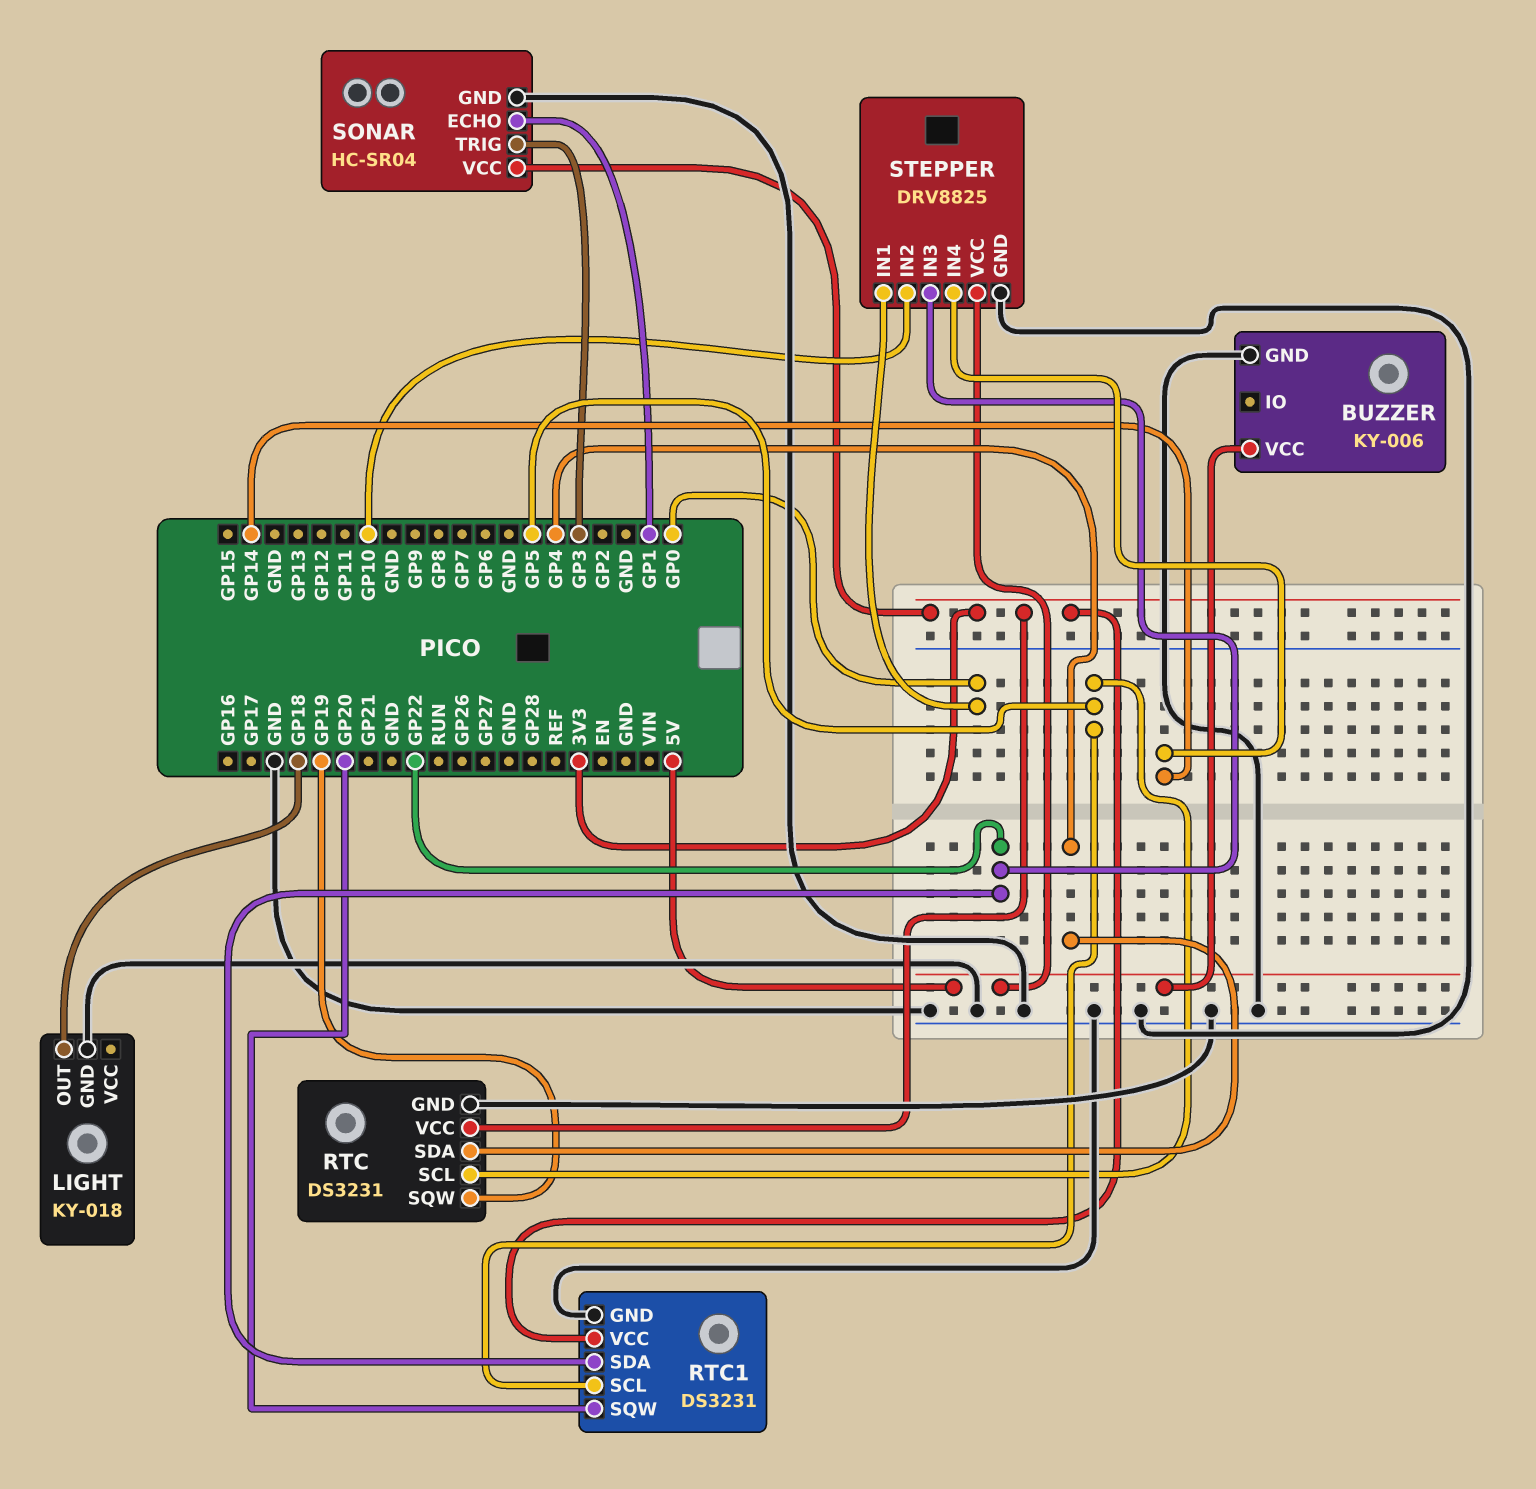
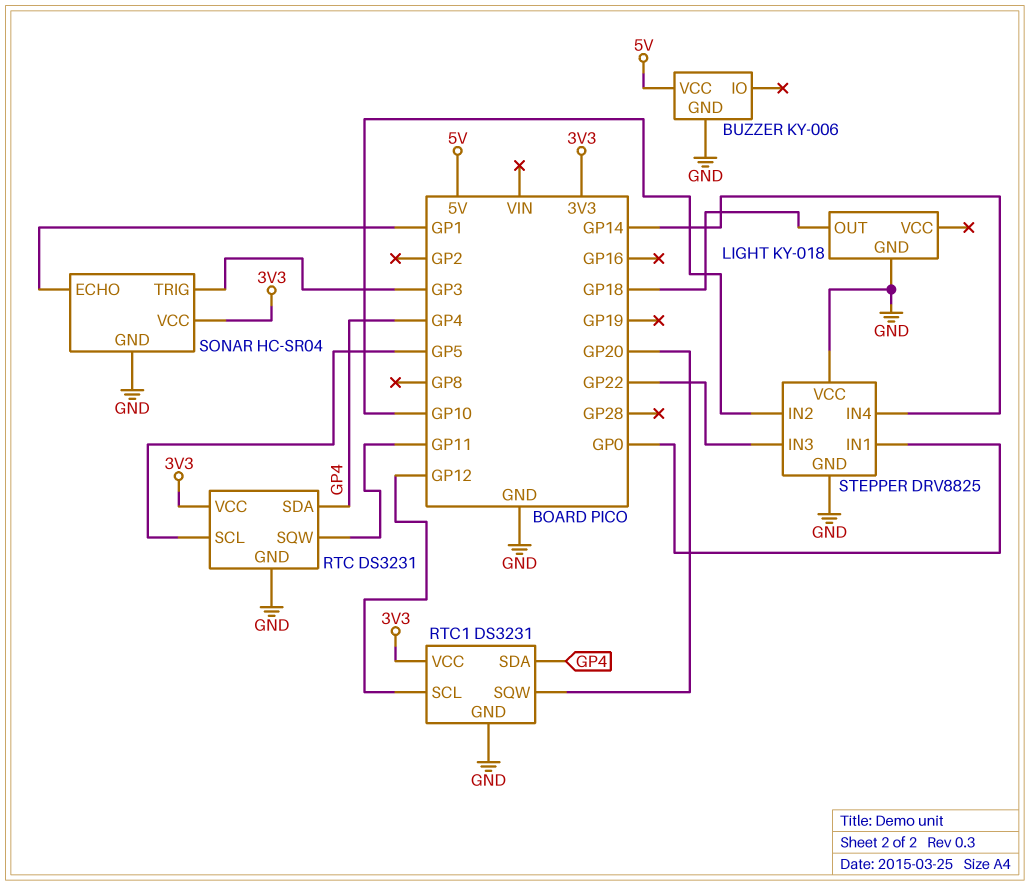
RTC pin SQW: GP19 -> GP11
RTC1 pin SCL: GP5 -> GP12
RTC1 pin SDA: GP22 -> GP4
STEPPER pin VCC: 5V -> GND

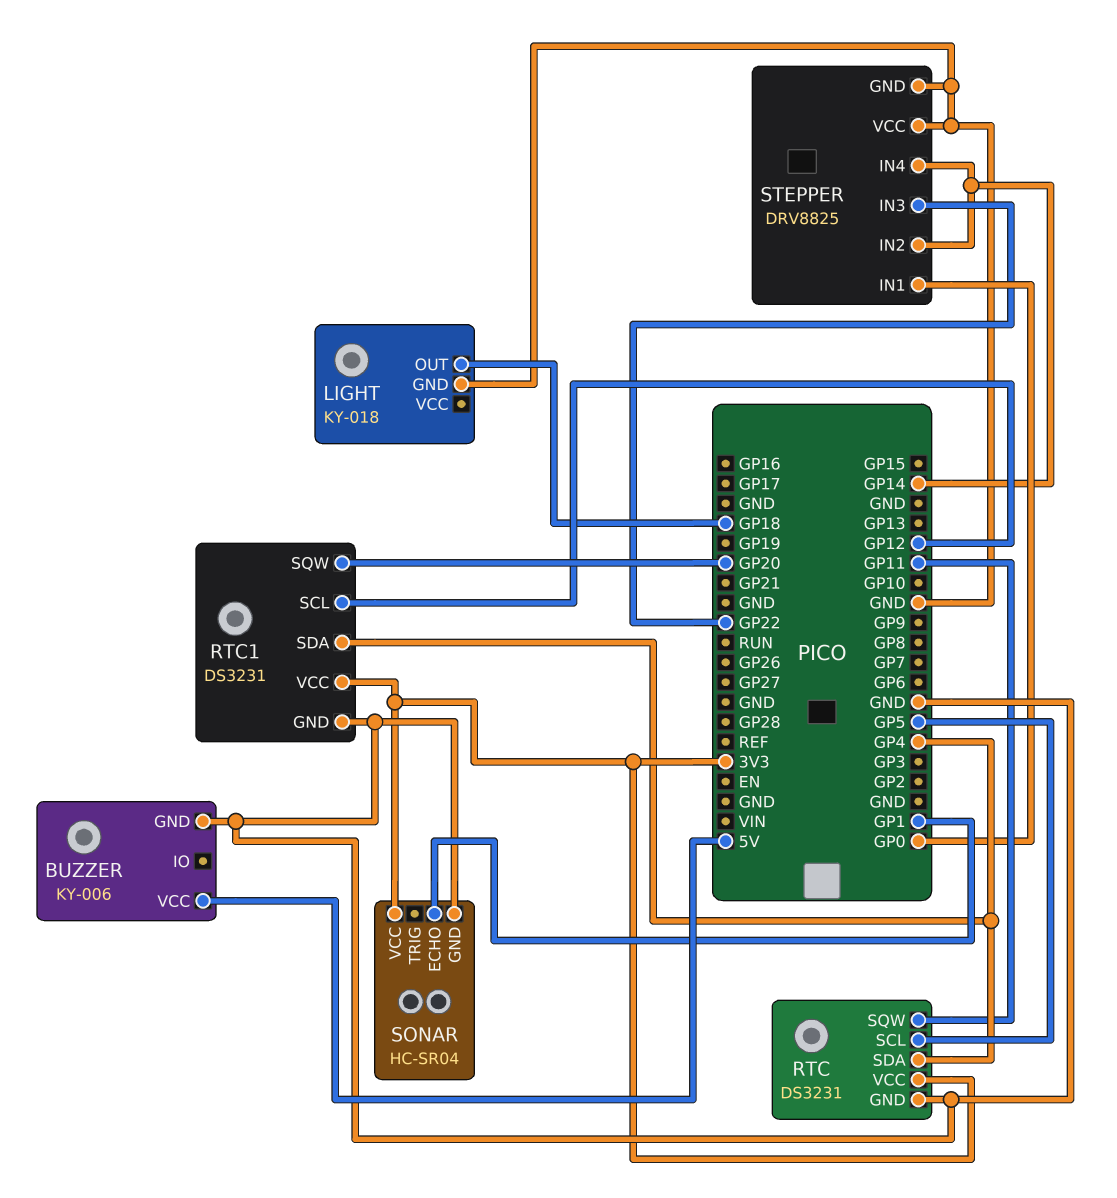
SONAR pin TRIG: GP3 -> none
STEPPER pin IN2: GP10 -> GP14

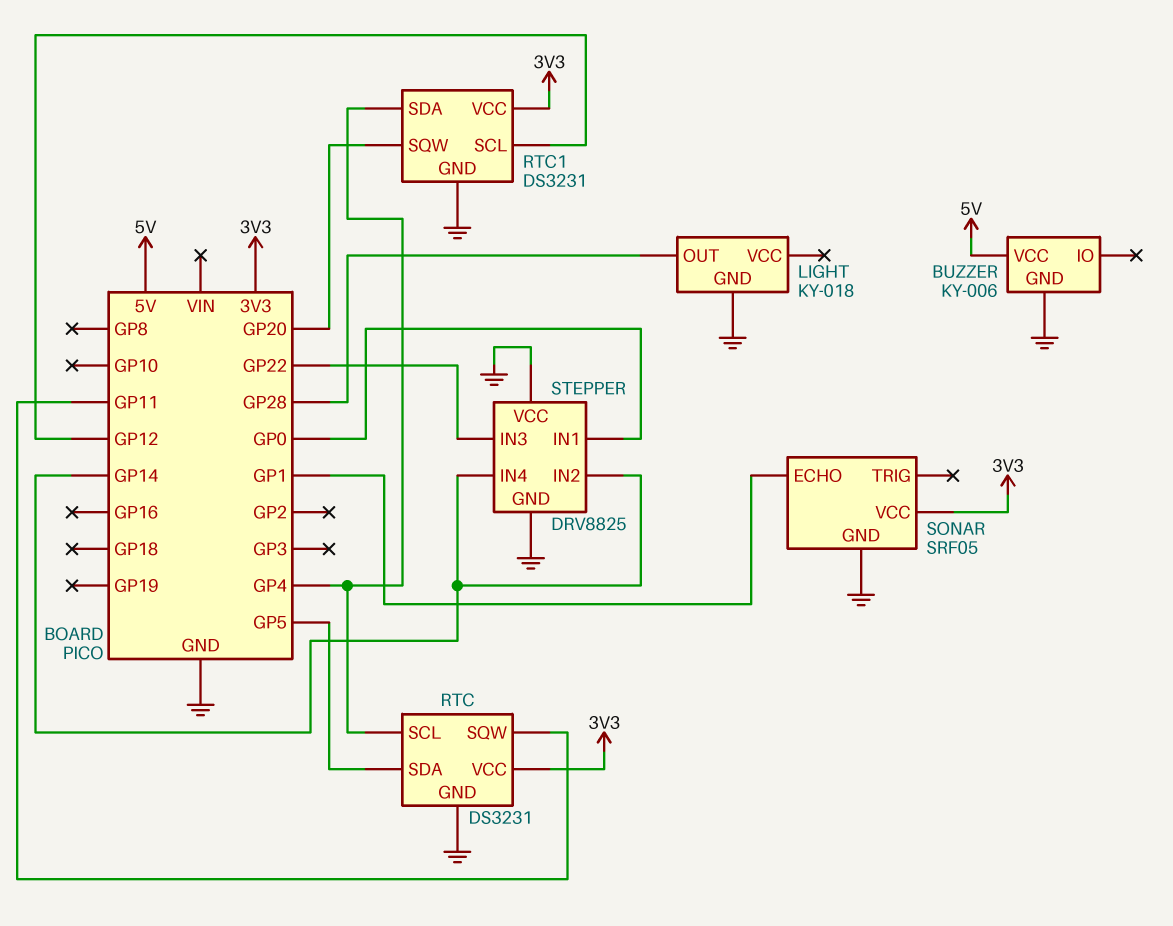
LIGHT pin OUT: GP18 -> GP28
RTC pin SCL: GP5 -> GP4
RTC pin SDA: GP4 -> GP5
SONAR: HC-SR04 -> SRF05

